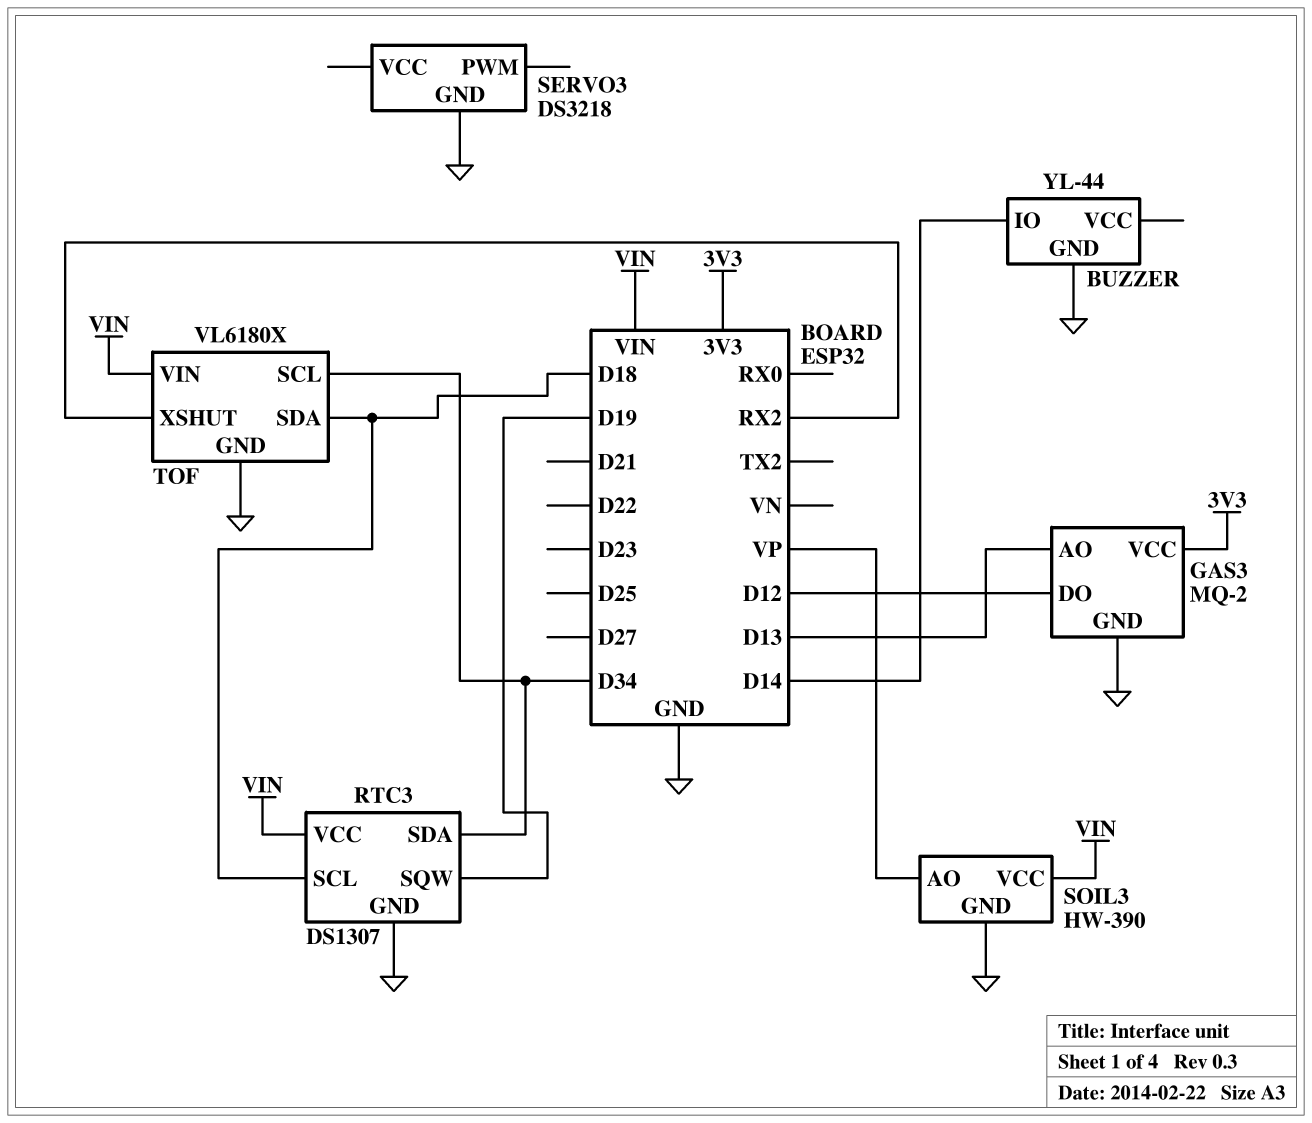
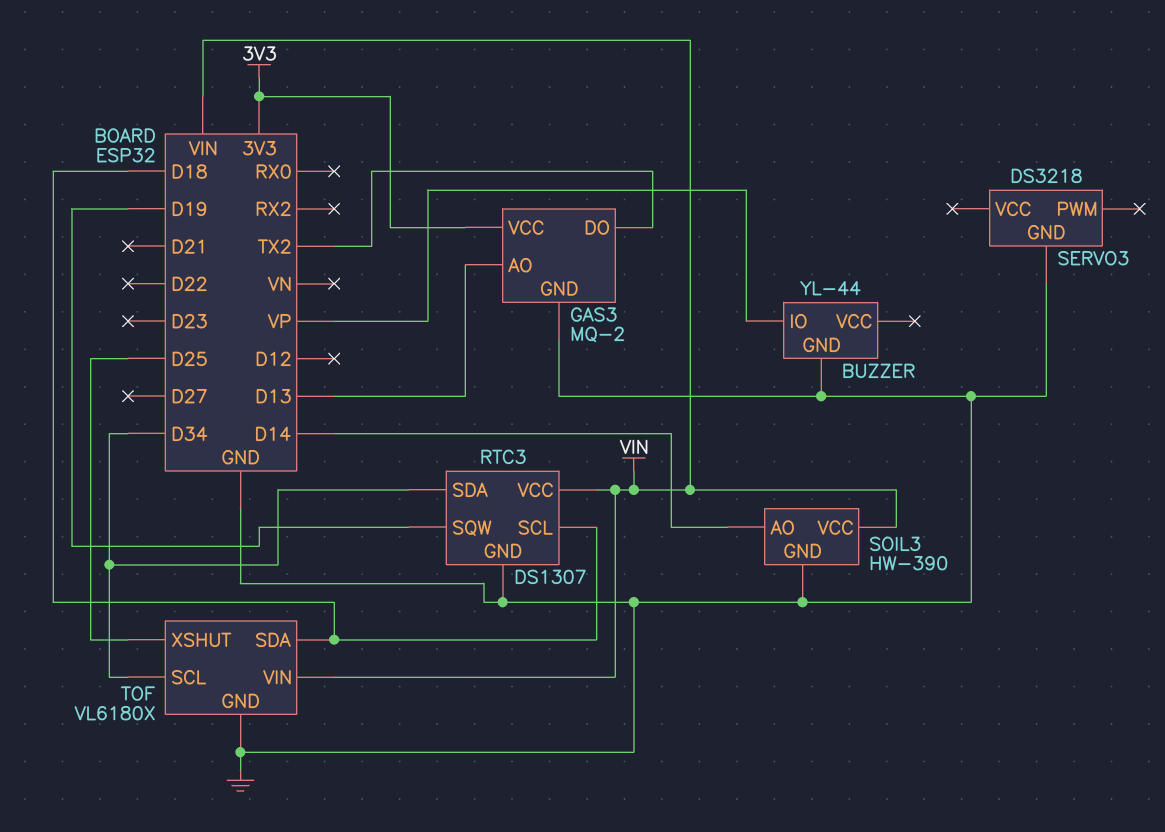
BUZZER pin IO: D14 -> VP
GAS3 pin DO: D12 -> TX2
SOIL3 pin AO: VP -> D14
TOF pin XSHUT: RX2 -> D25

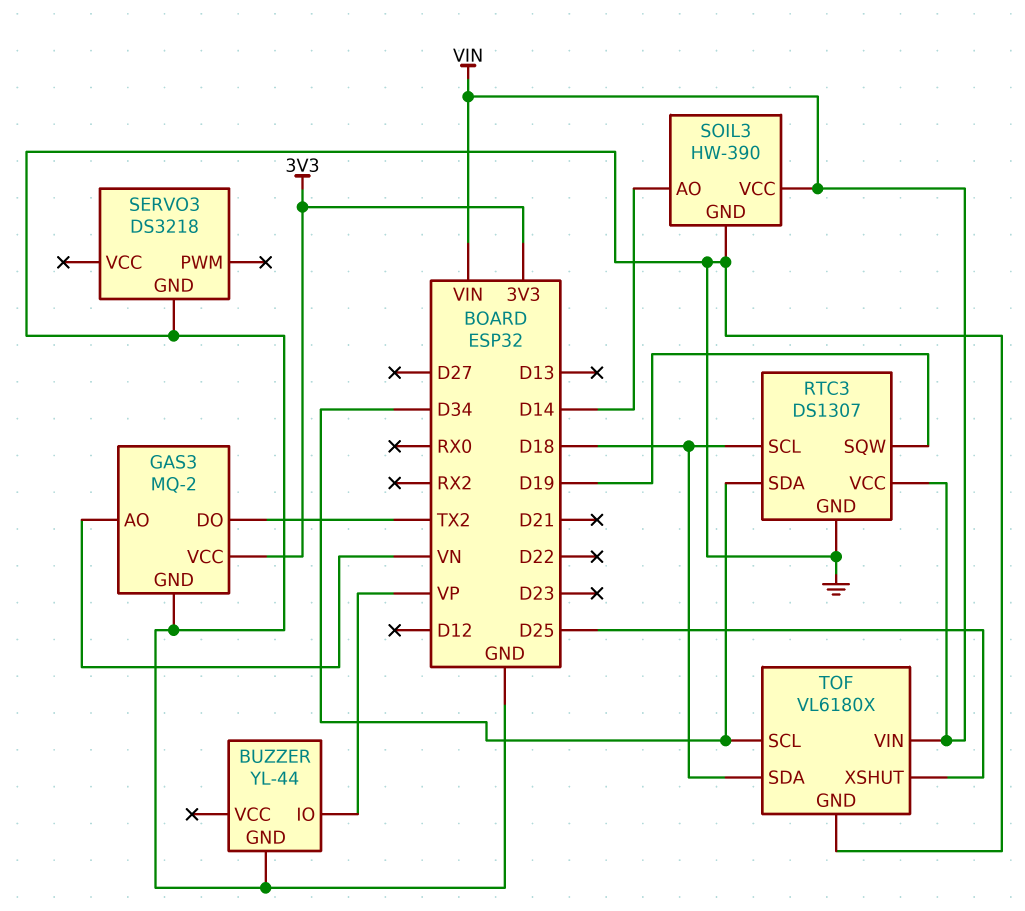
GAS3 pin AO: D13 -> VN

